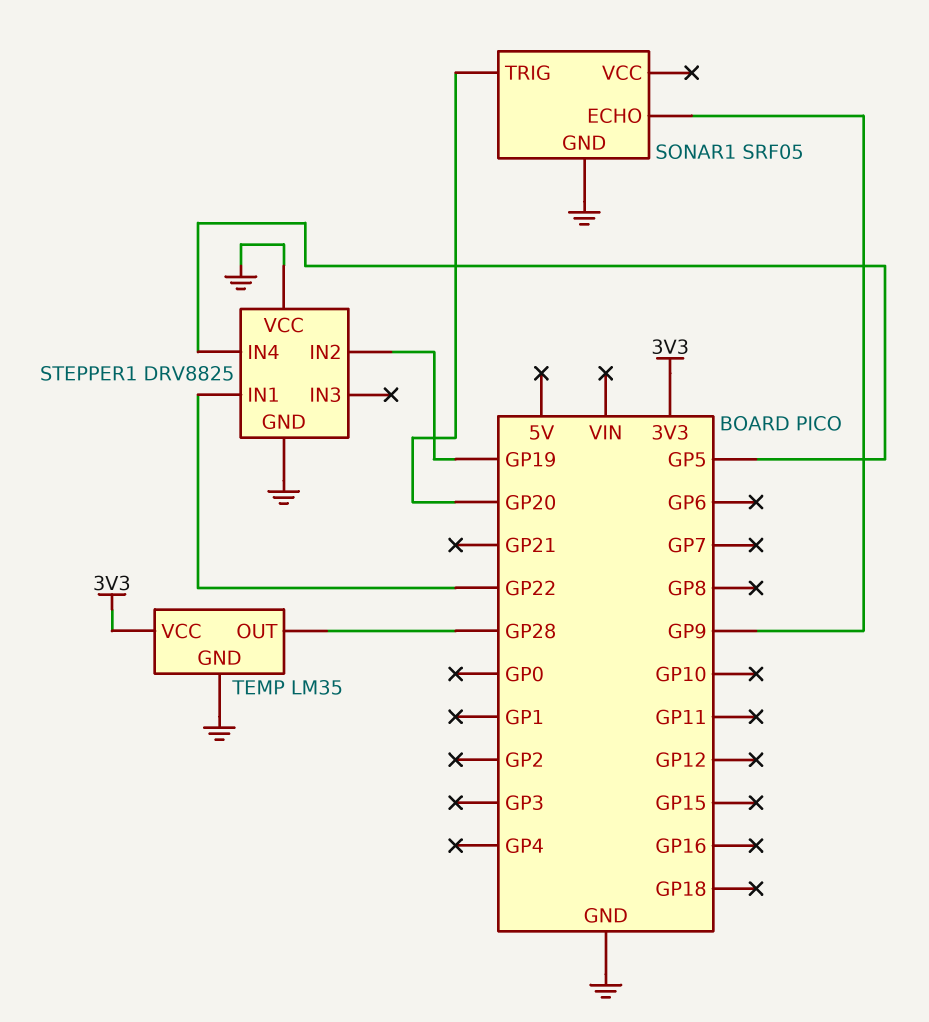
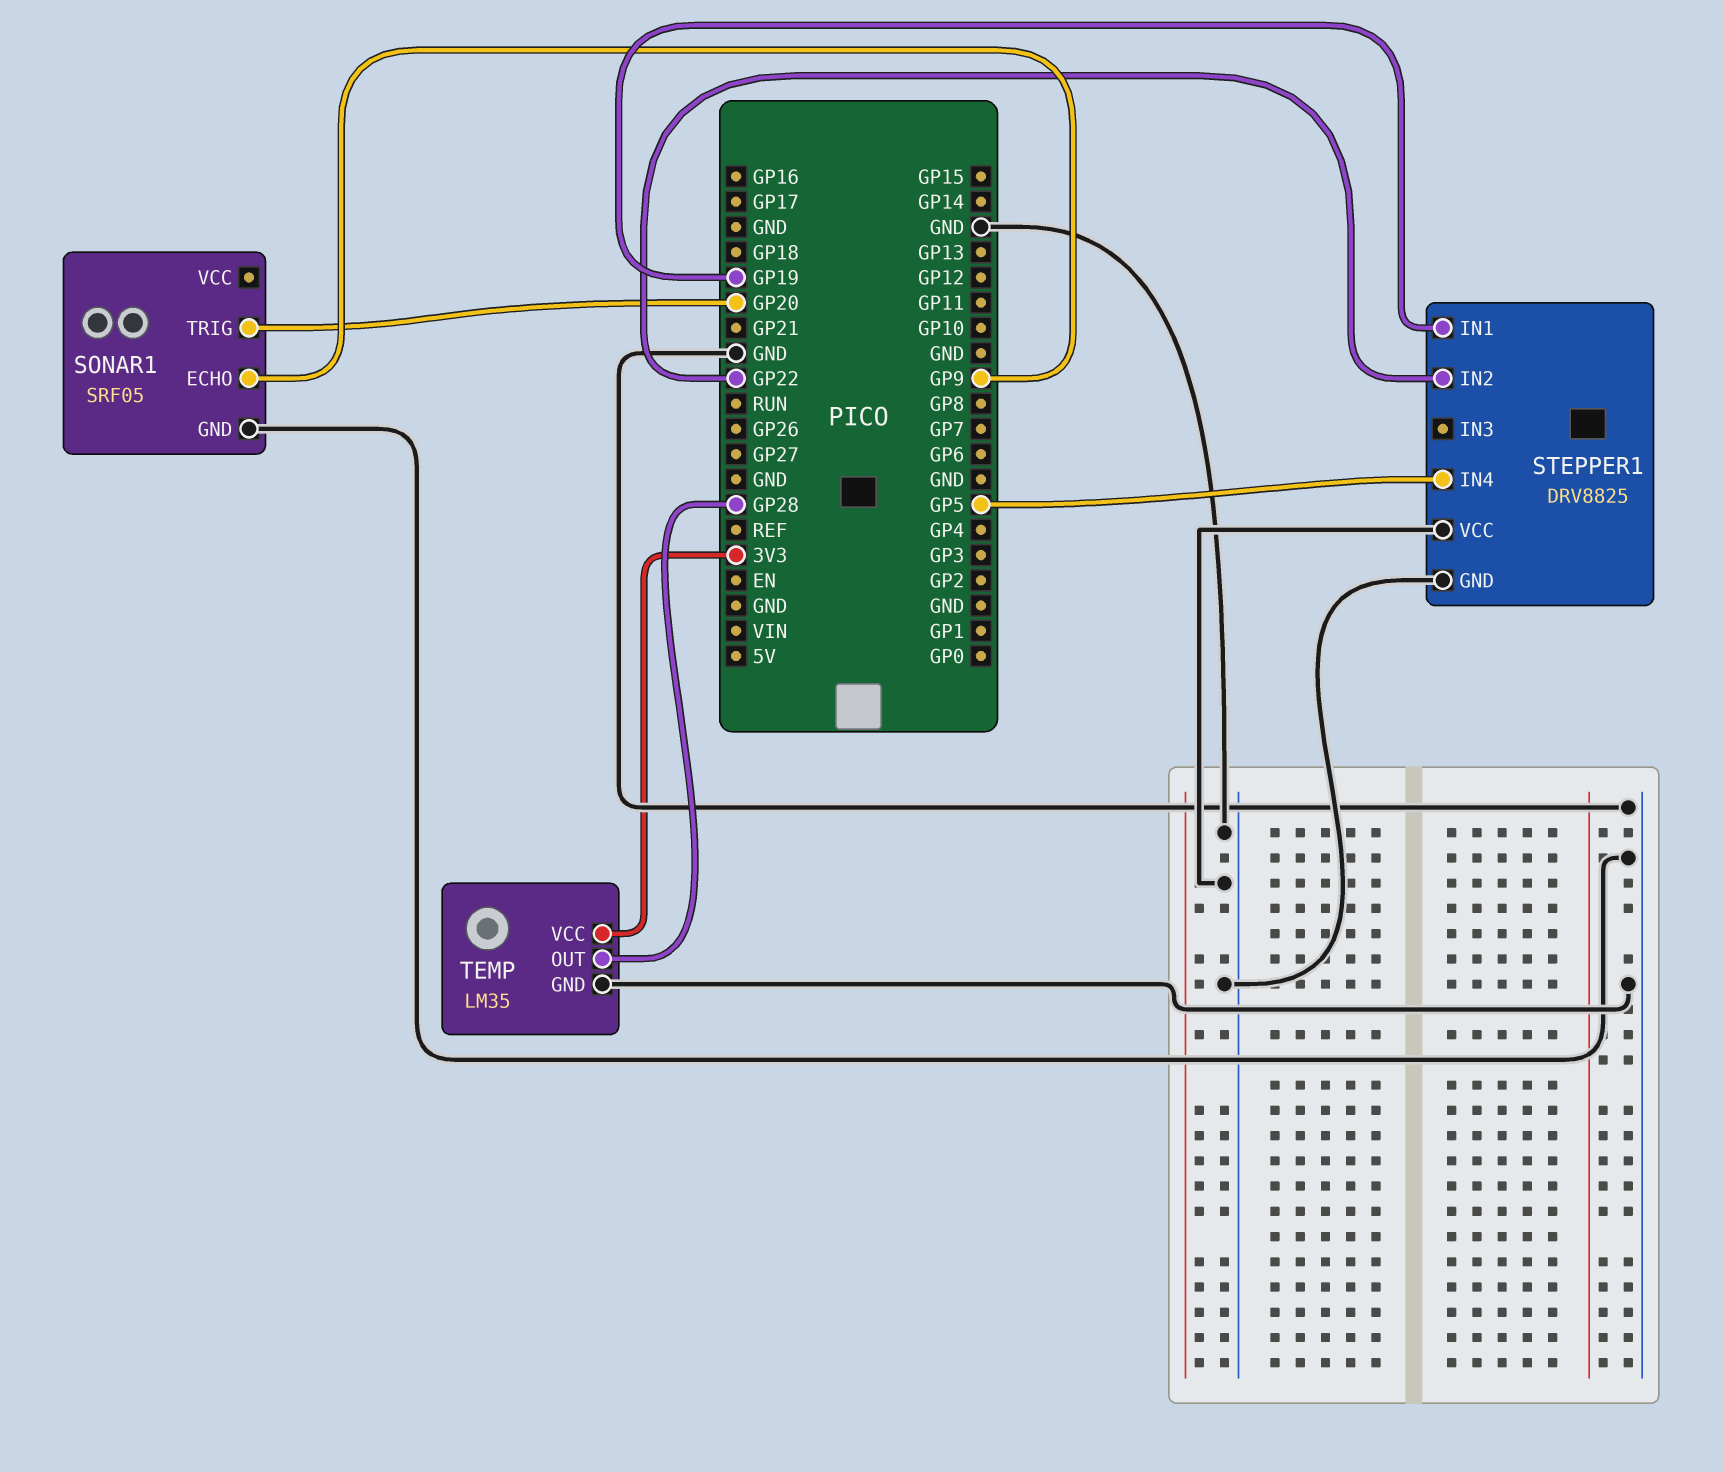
STEPPER1 pin IN1: GP22 -> GP19
STEPPER1 pin IN2: GP19 -> GP22

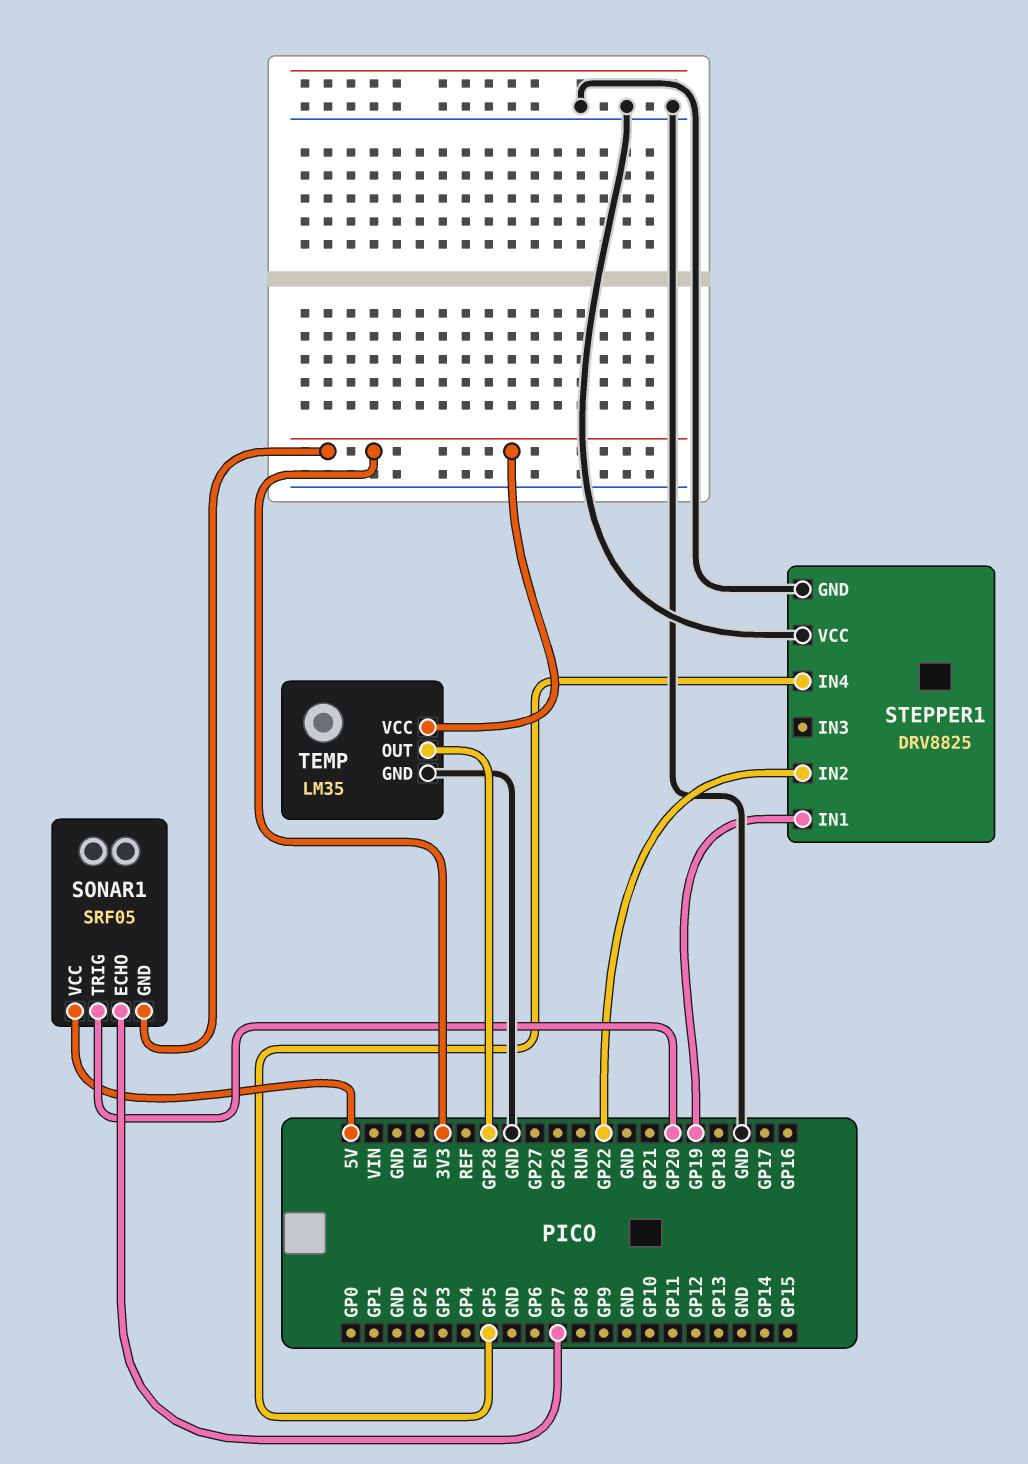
SONAR1 pin ECHO: GP9 -> GP7
SONAR1 pin GND: GND -> 3V3
SONAR1 pin VCC: none -> 5V

